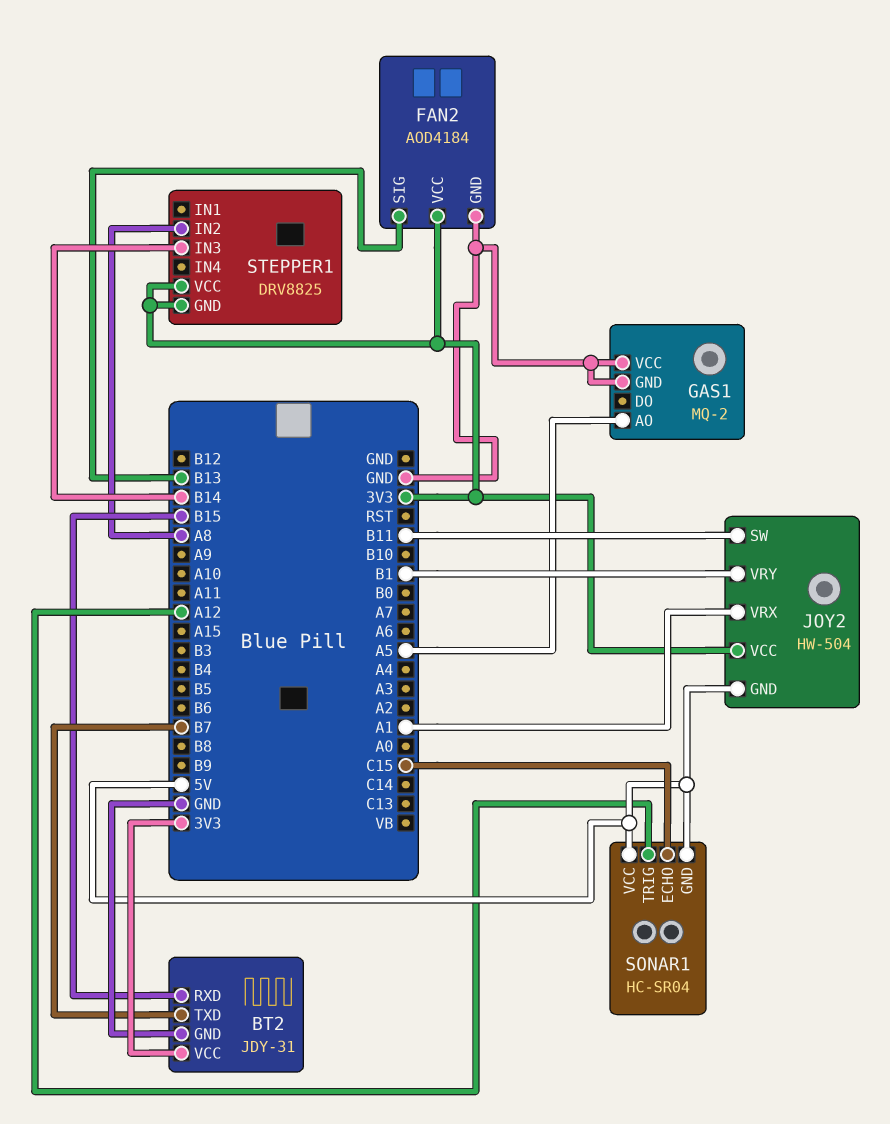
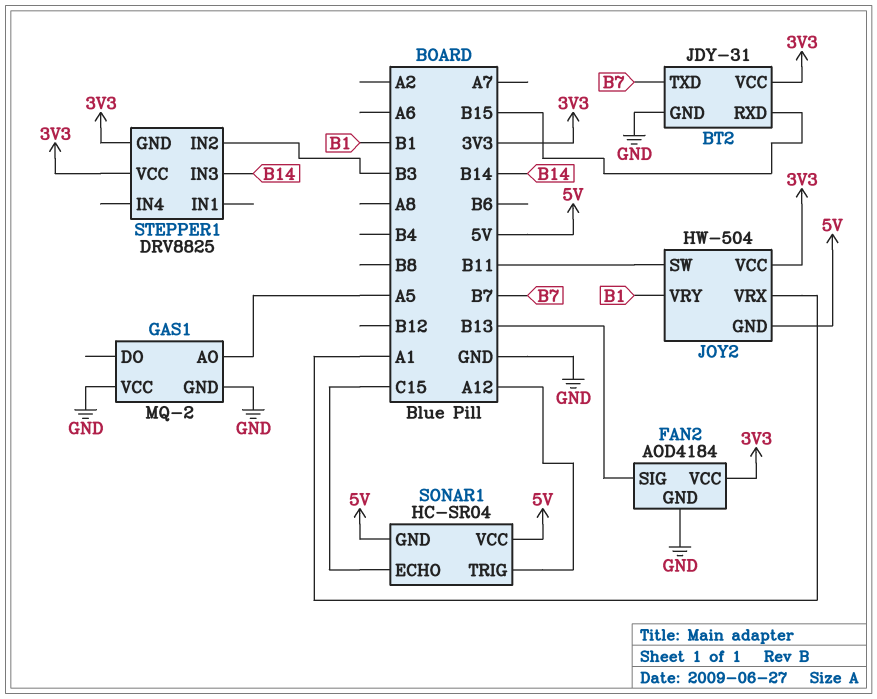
STEPPER1 pin IN2: A8 -> B3

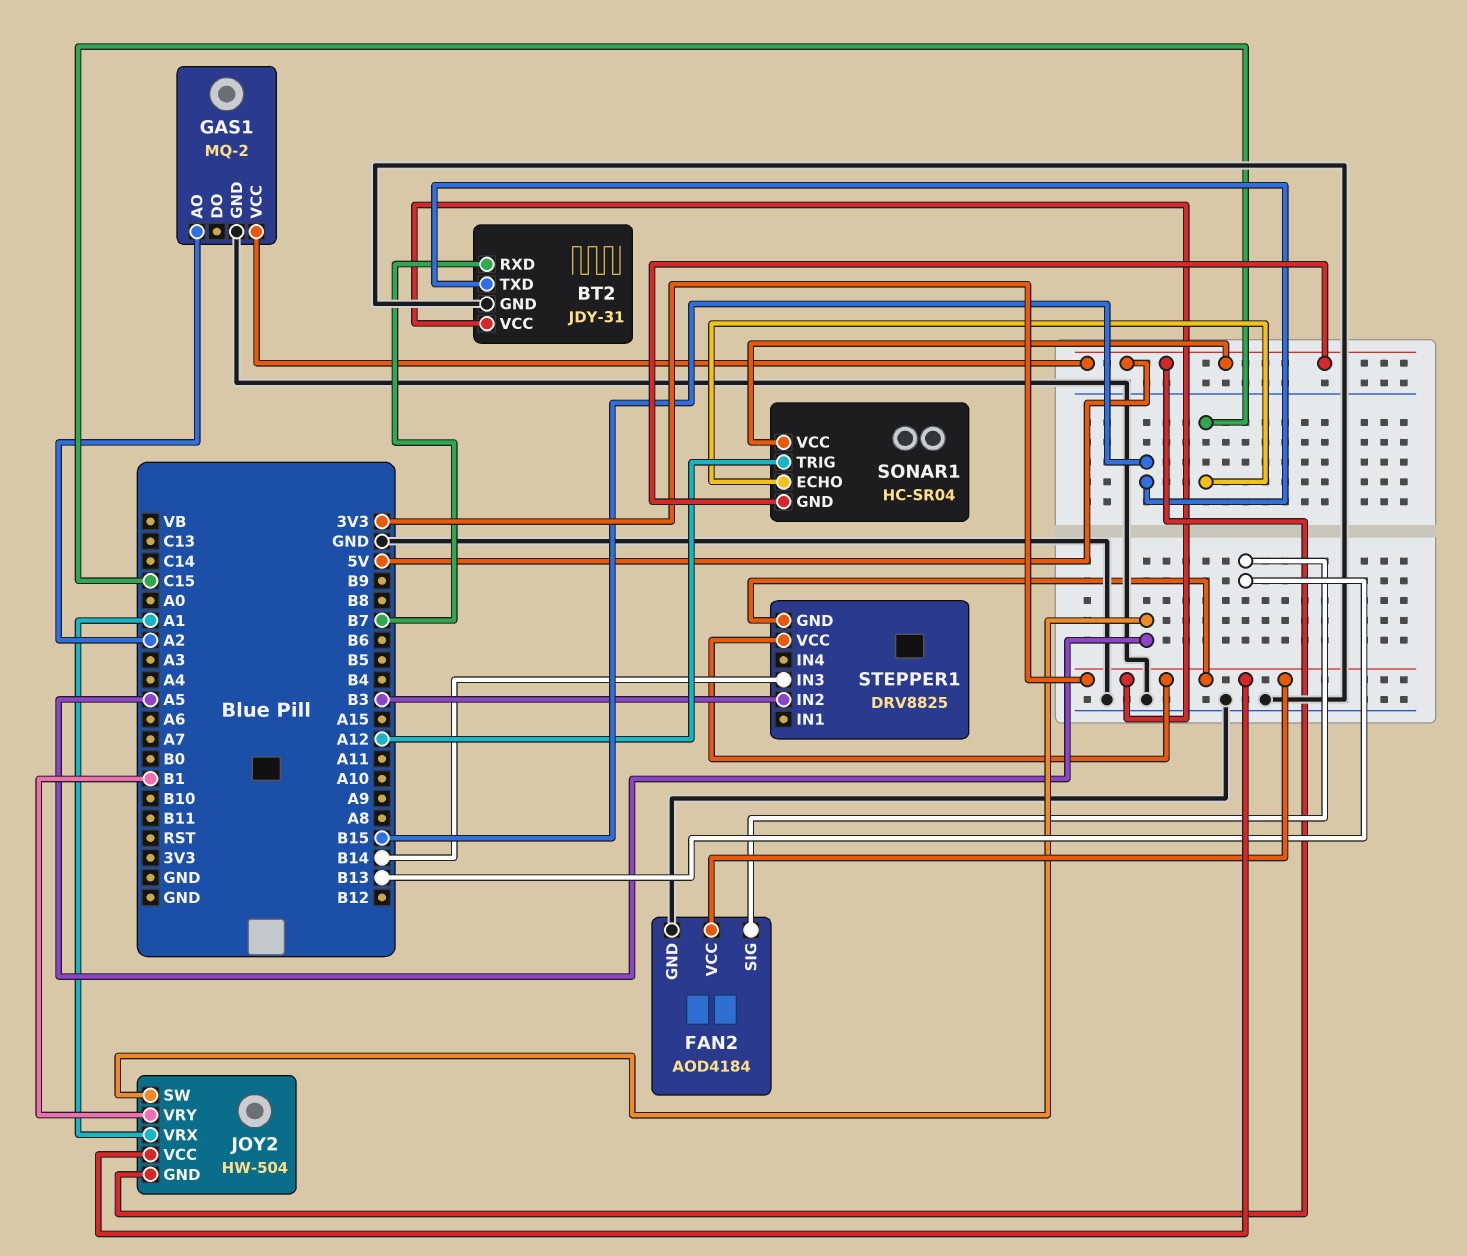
BT2 pin RXD: B15 -> B7
BT2 pin TXD: B7 -> B15
GAS1 pin AO: A5 -> A2
GAS1 pin VCC: GND -> 5V
JOY2 pin SW: B11 -> A5

